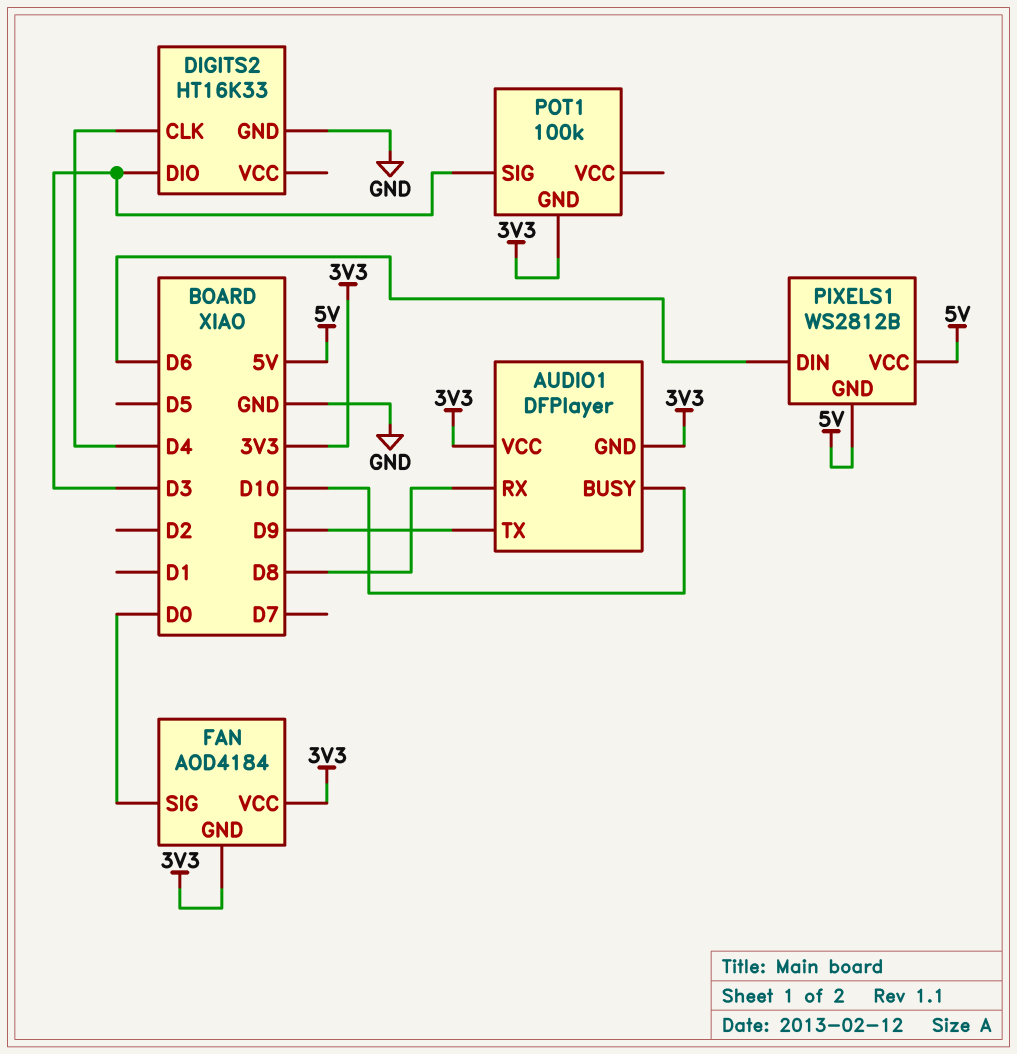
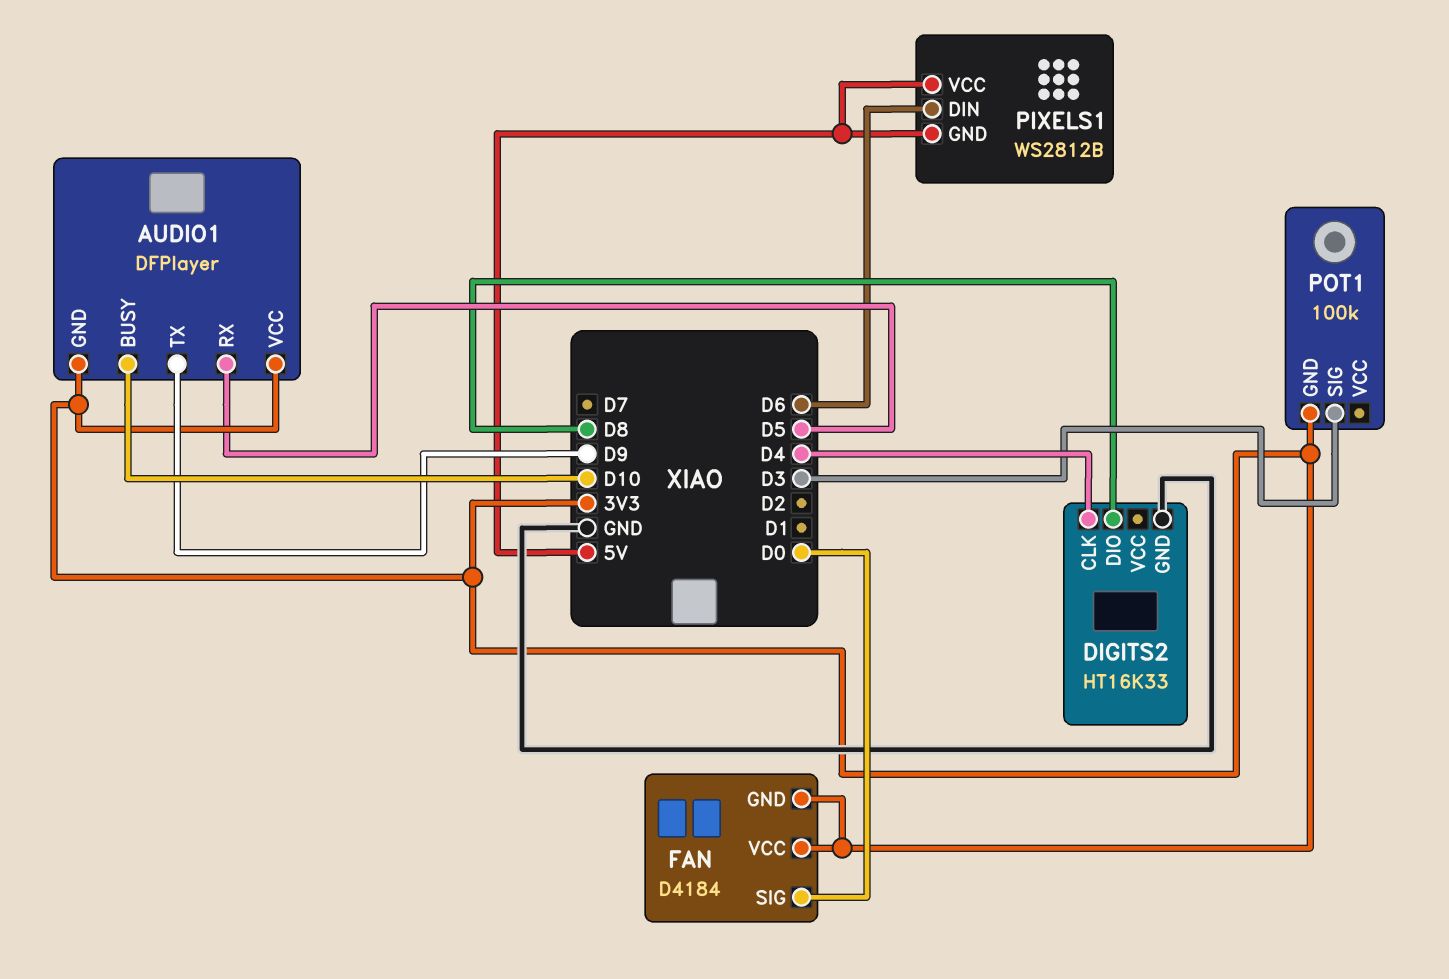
AUDIO1 pin RX: D8 -> D5
DIGITS2 pin DIO: D3 -> D8
FAN: AOD4184 -> D4184

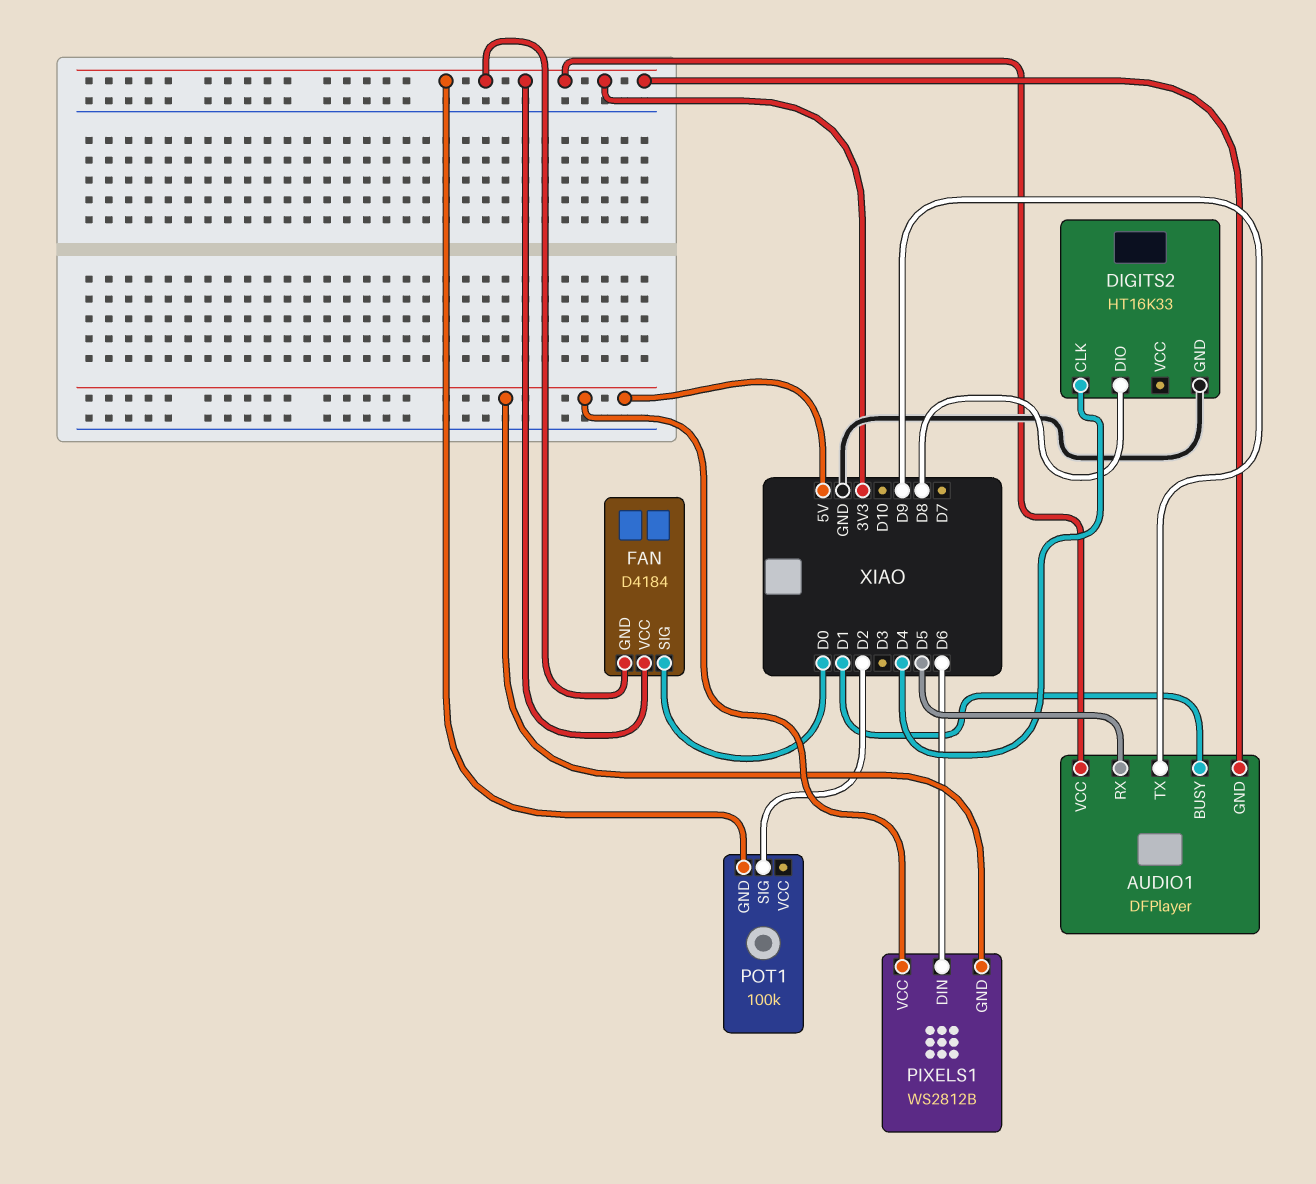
AUDIO1 pin BUSY: D10 -> D1
POT1 pin SIG: D3 -> D2

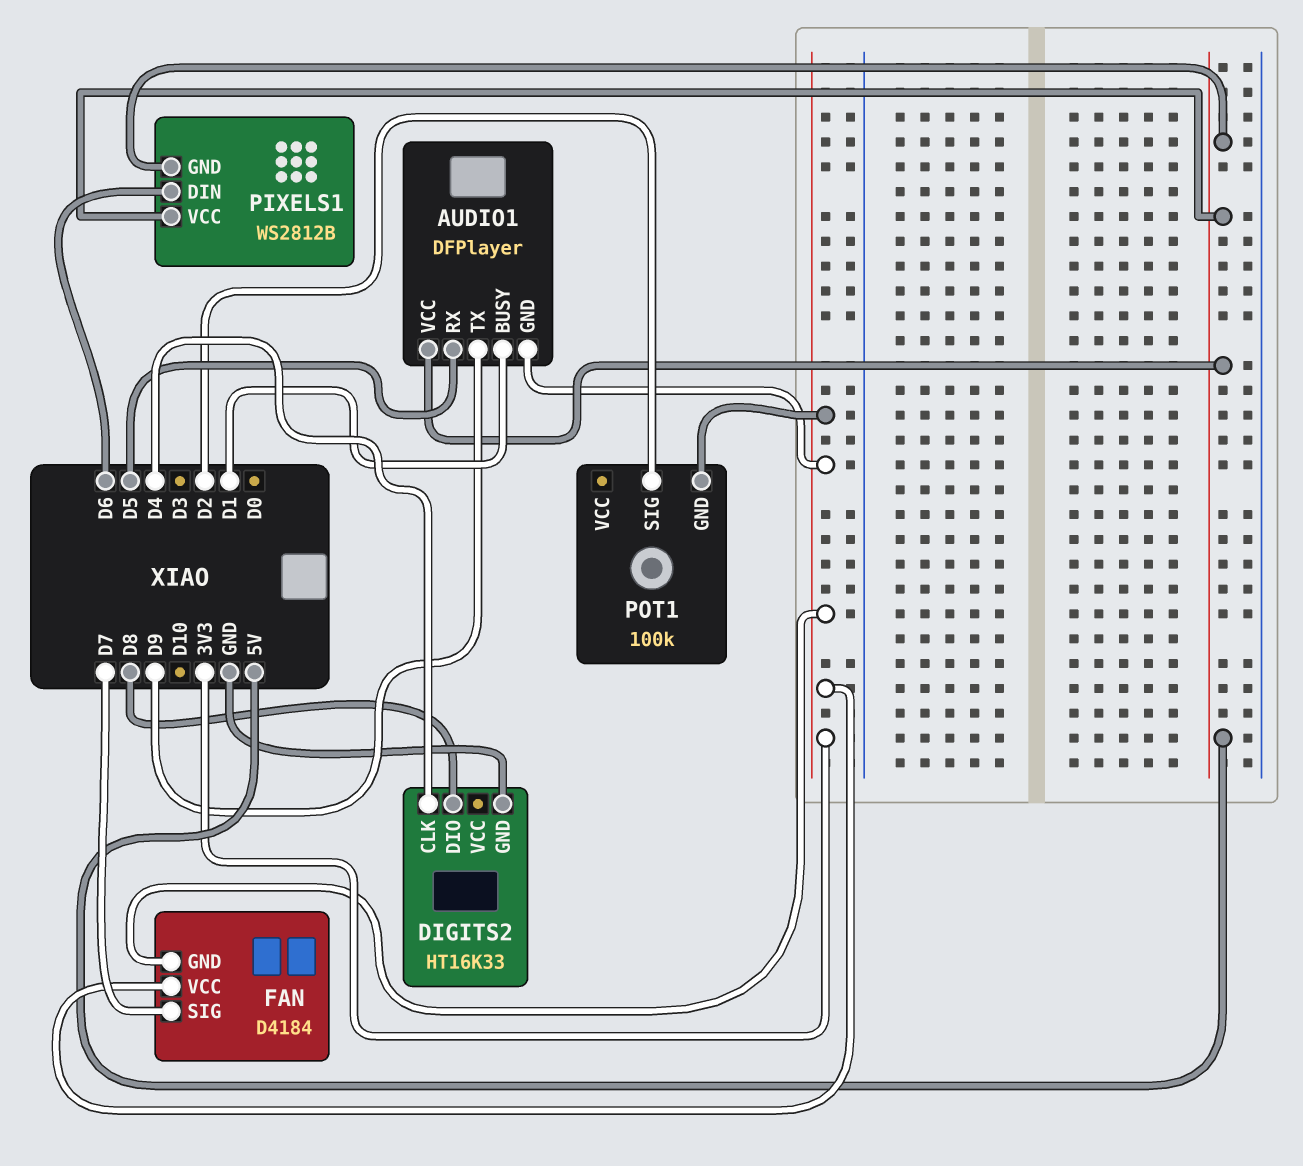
AUDIO1 pin VCC: 3V3 -> 5V
FAN pin SIG: D0 -> D7

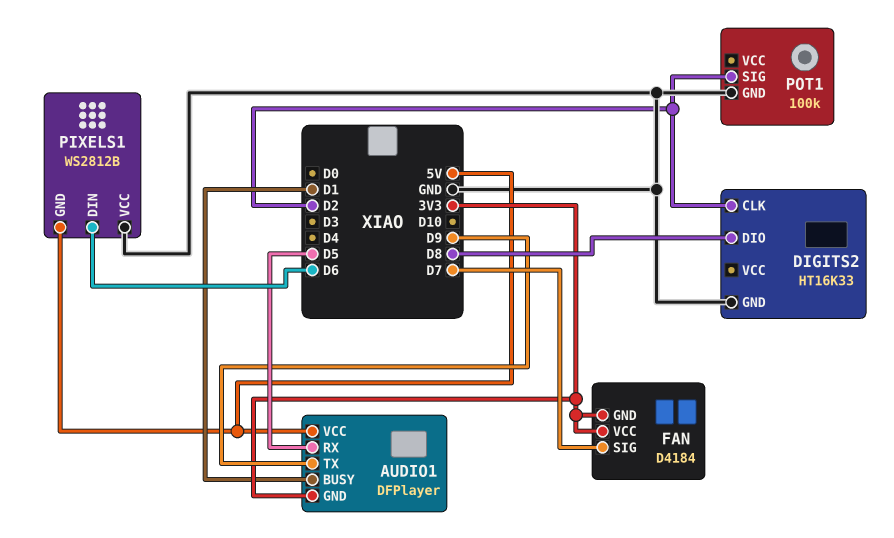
DIGITS2 pin CLK: D4 -> D2
PIXELS1 pin VCC: 5V -> GND
POT1 pin GND: 3V3 -> GND

